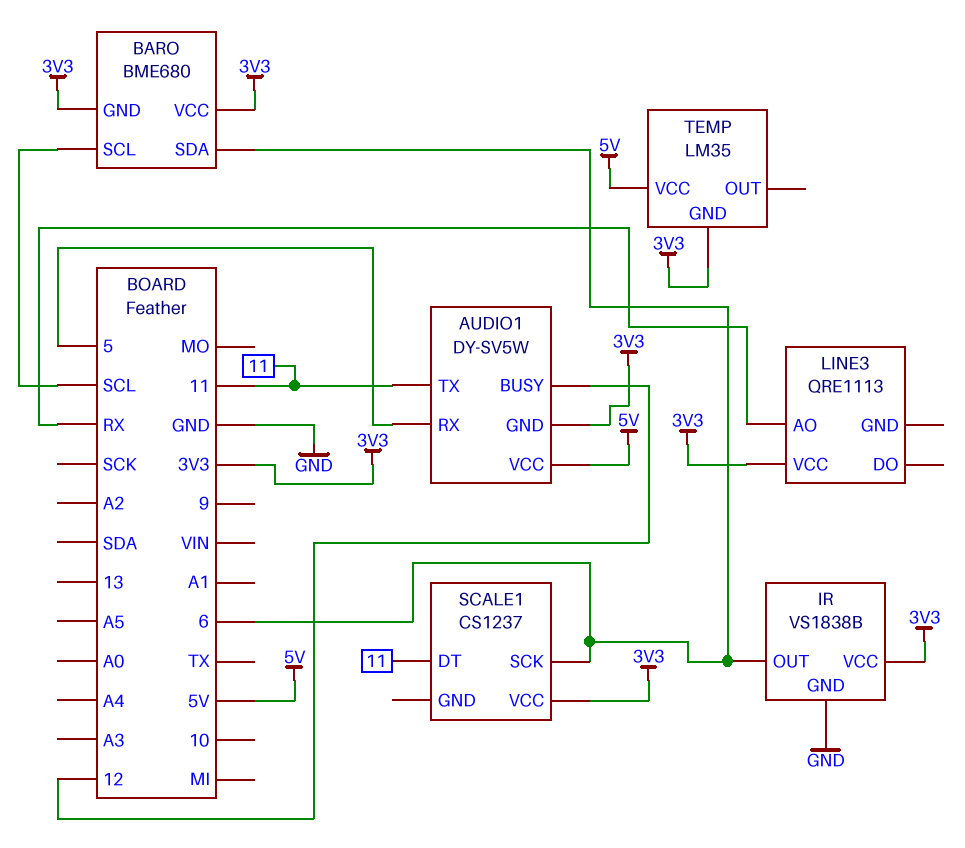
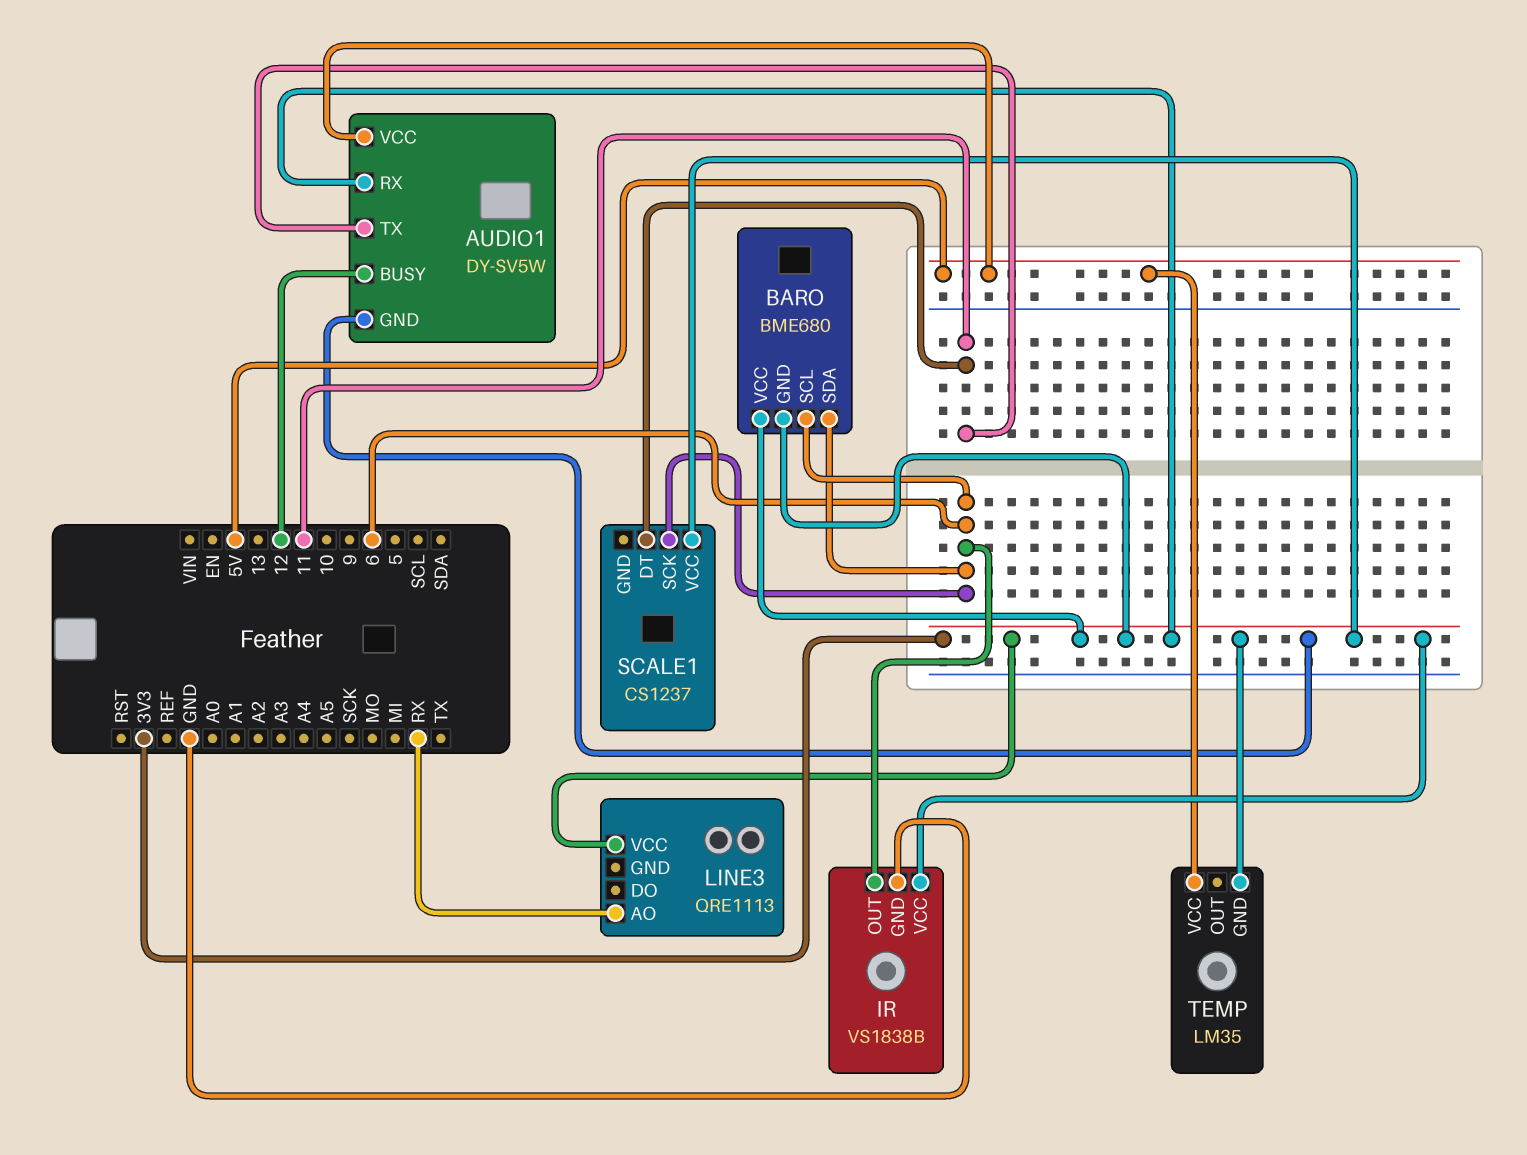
AUDIO1 pin RX: 5 -> 3V3
BARO pin SCL: SCL -> 6

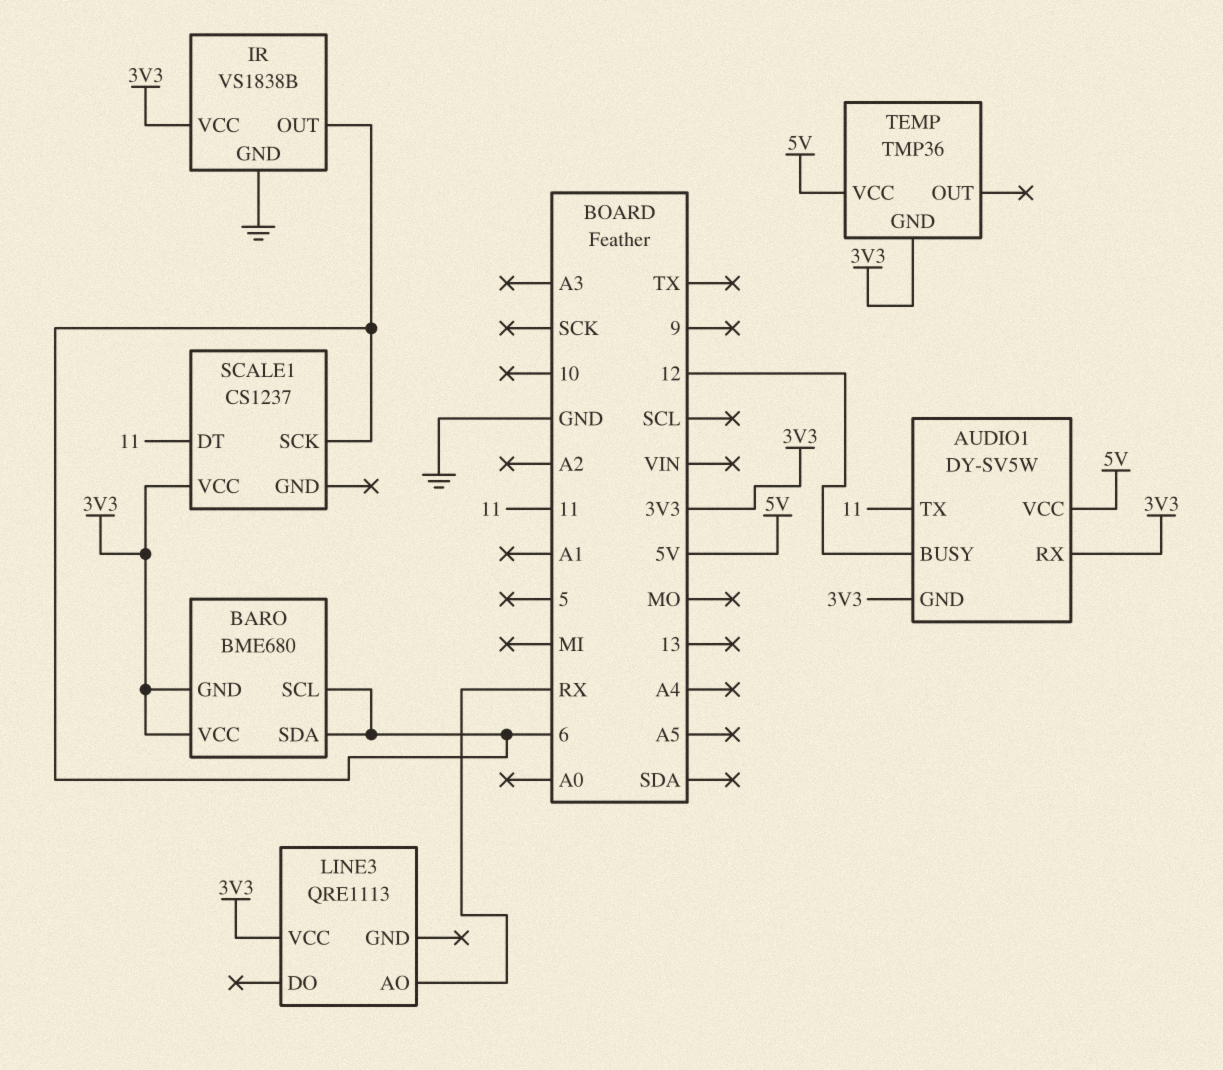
TEMP: LM35 -> TMP36

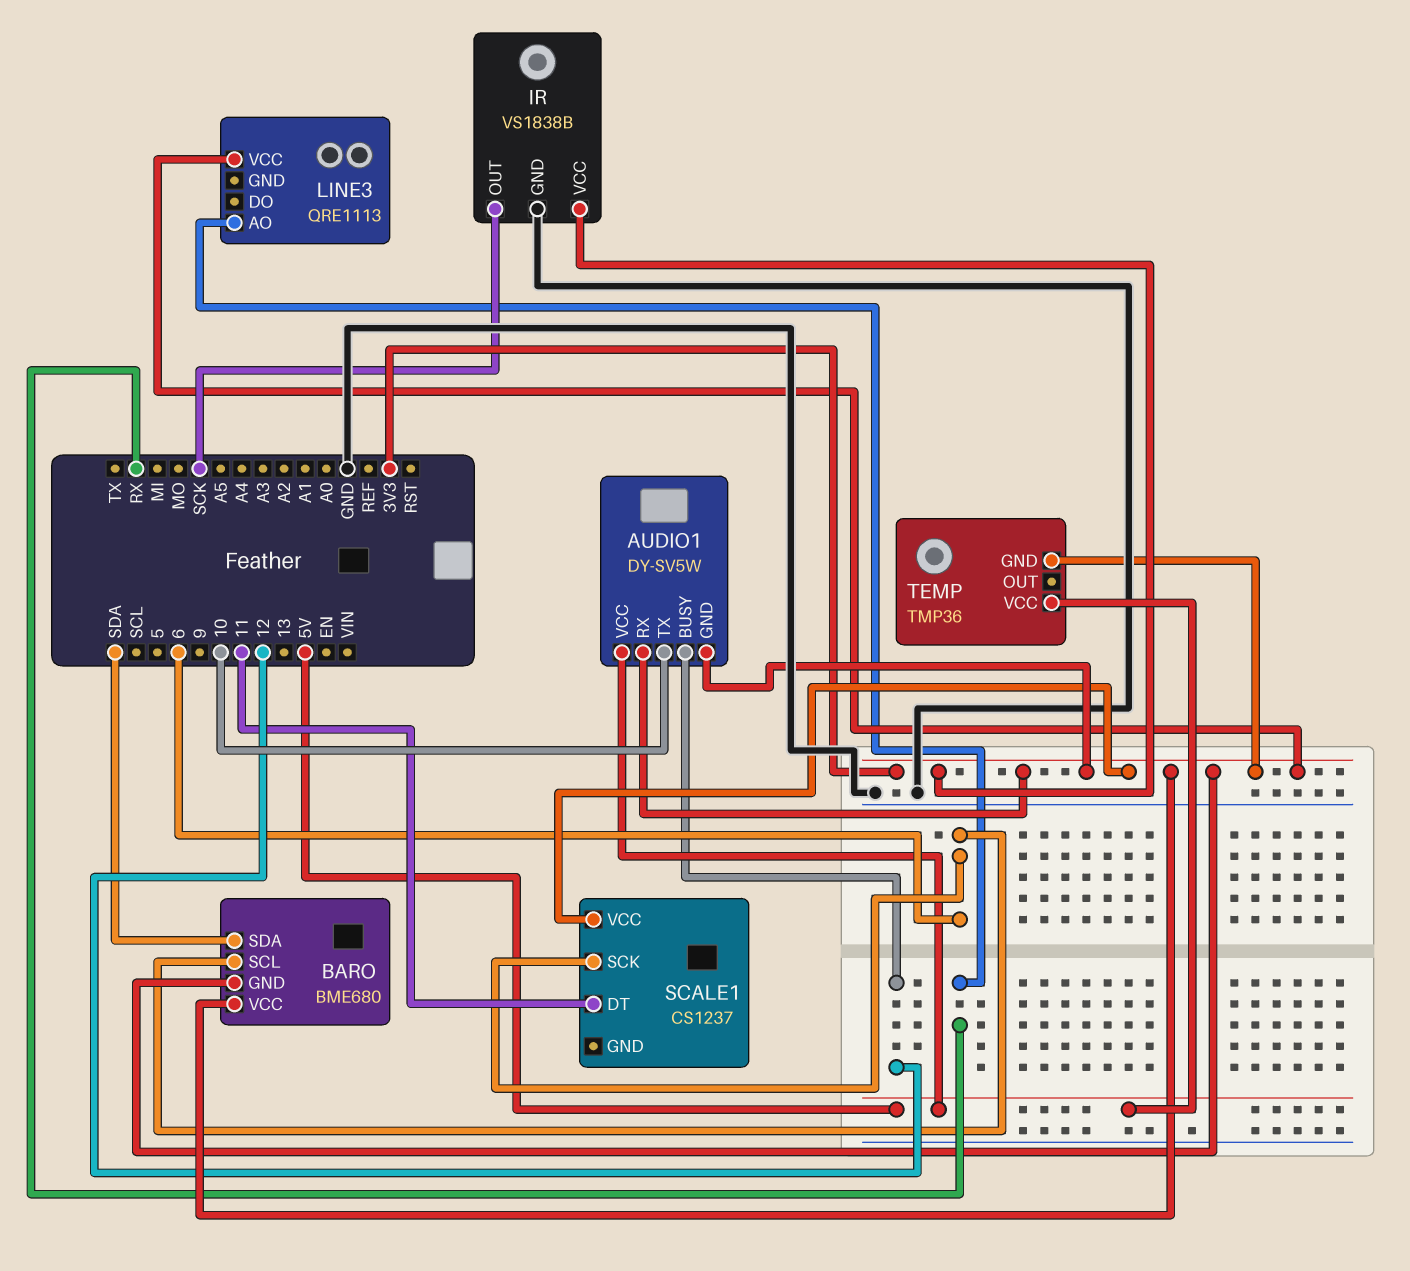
AUDIO1 pin TX: 11 -> 10
BARO pin SDA: 6 -> SDA
IR pin OUT: 6 -> SCK

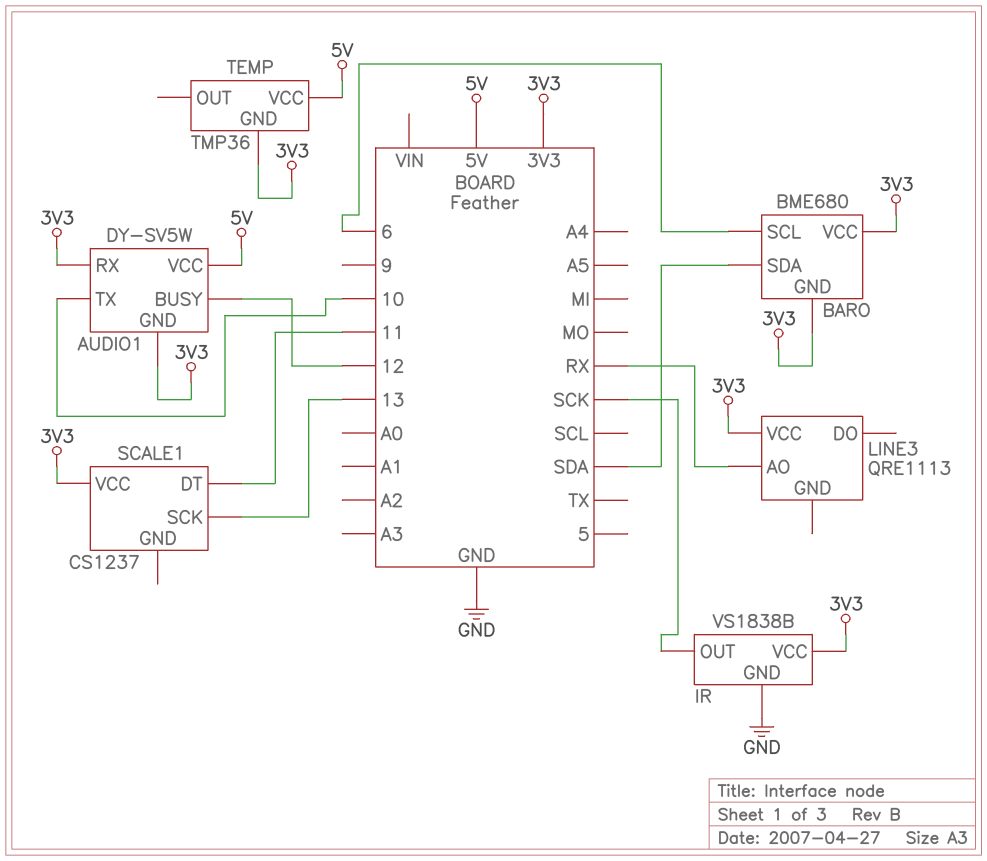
SCALE1 pin SCK: 6 -> 13

